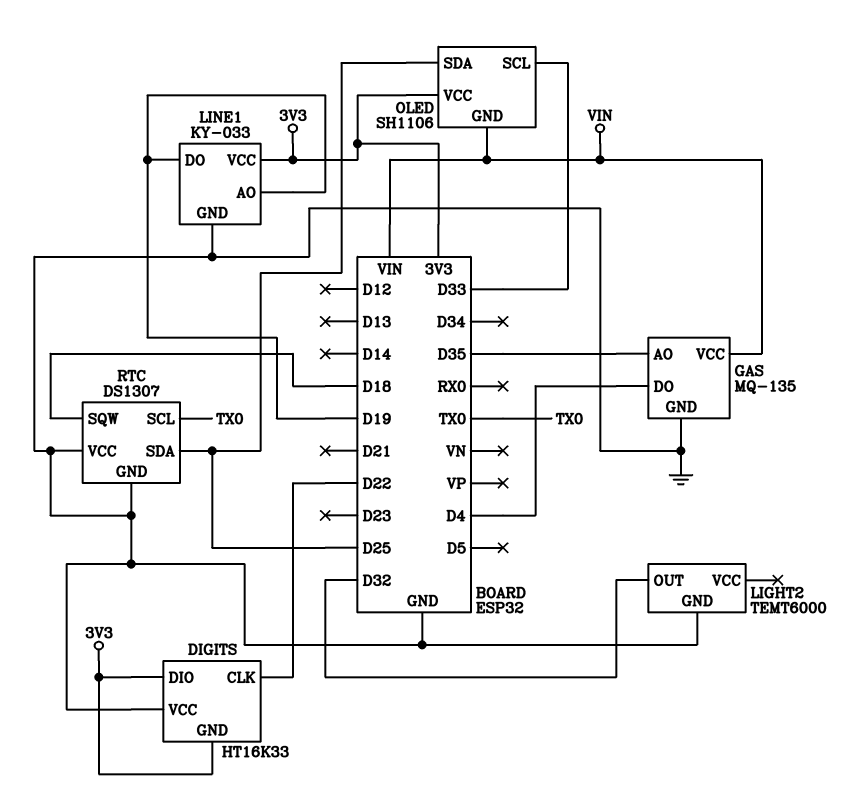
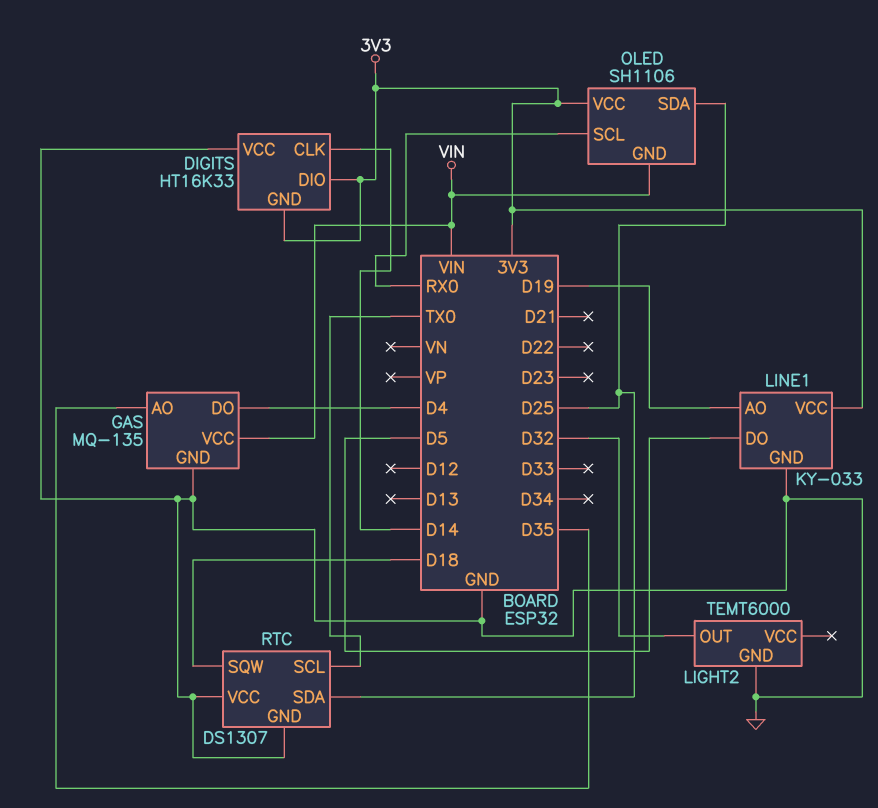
DIGITS pin CLK: D22 -> D14
LINE1 pin DO: D19 -> D5
OLED pin SCL: D33 -> RX0

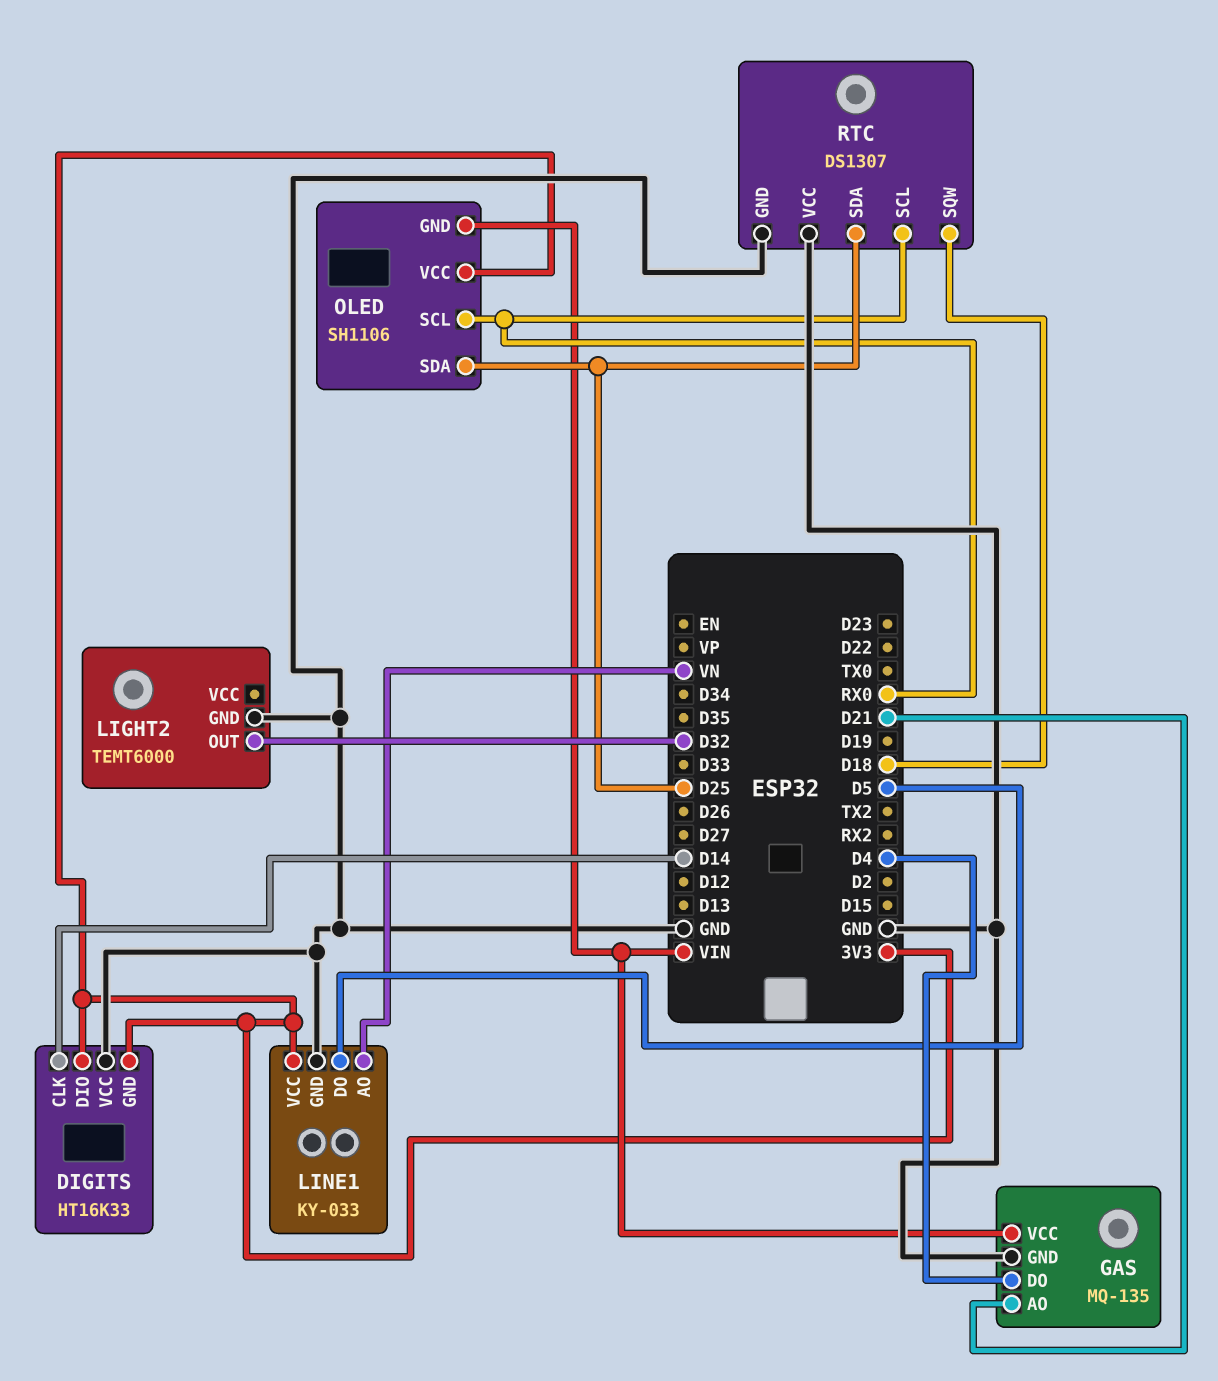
GAS pin AO: D35 -> D21
LINE1 pin AO: D19 -> VN
RTC pin SCL: TX0 -> RX0

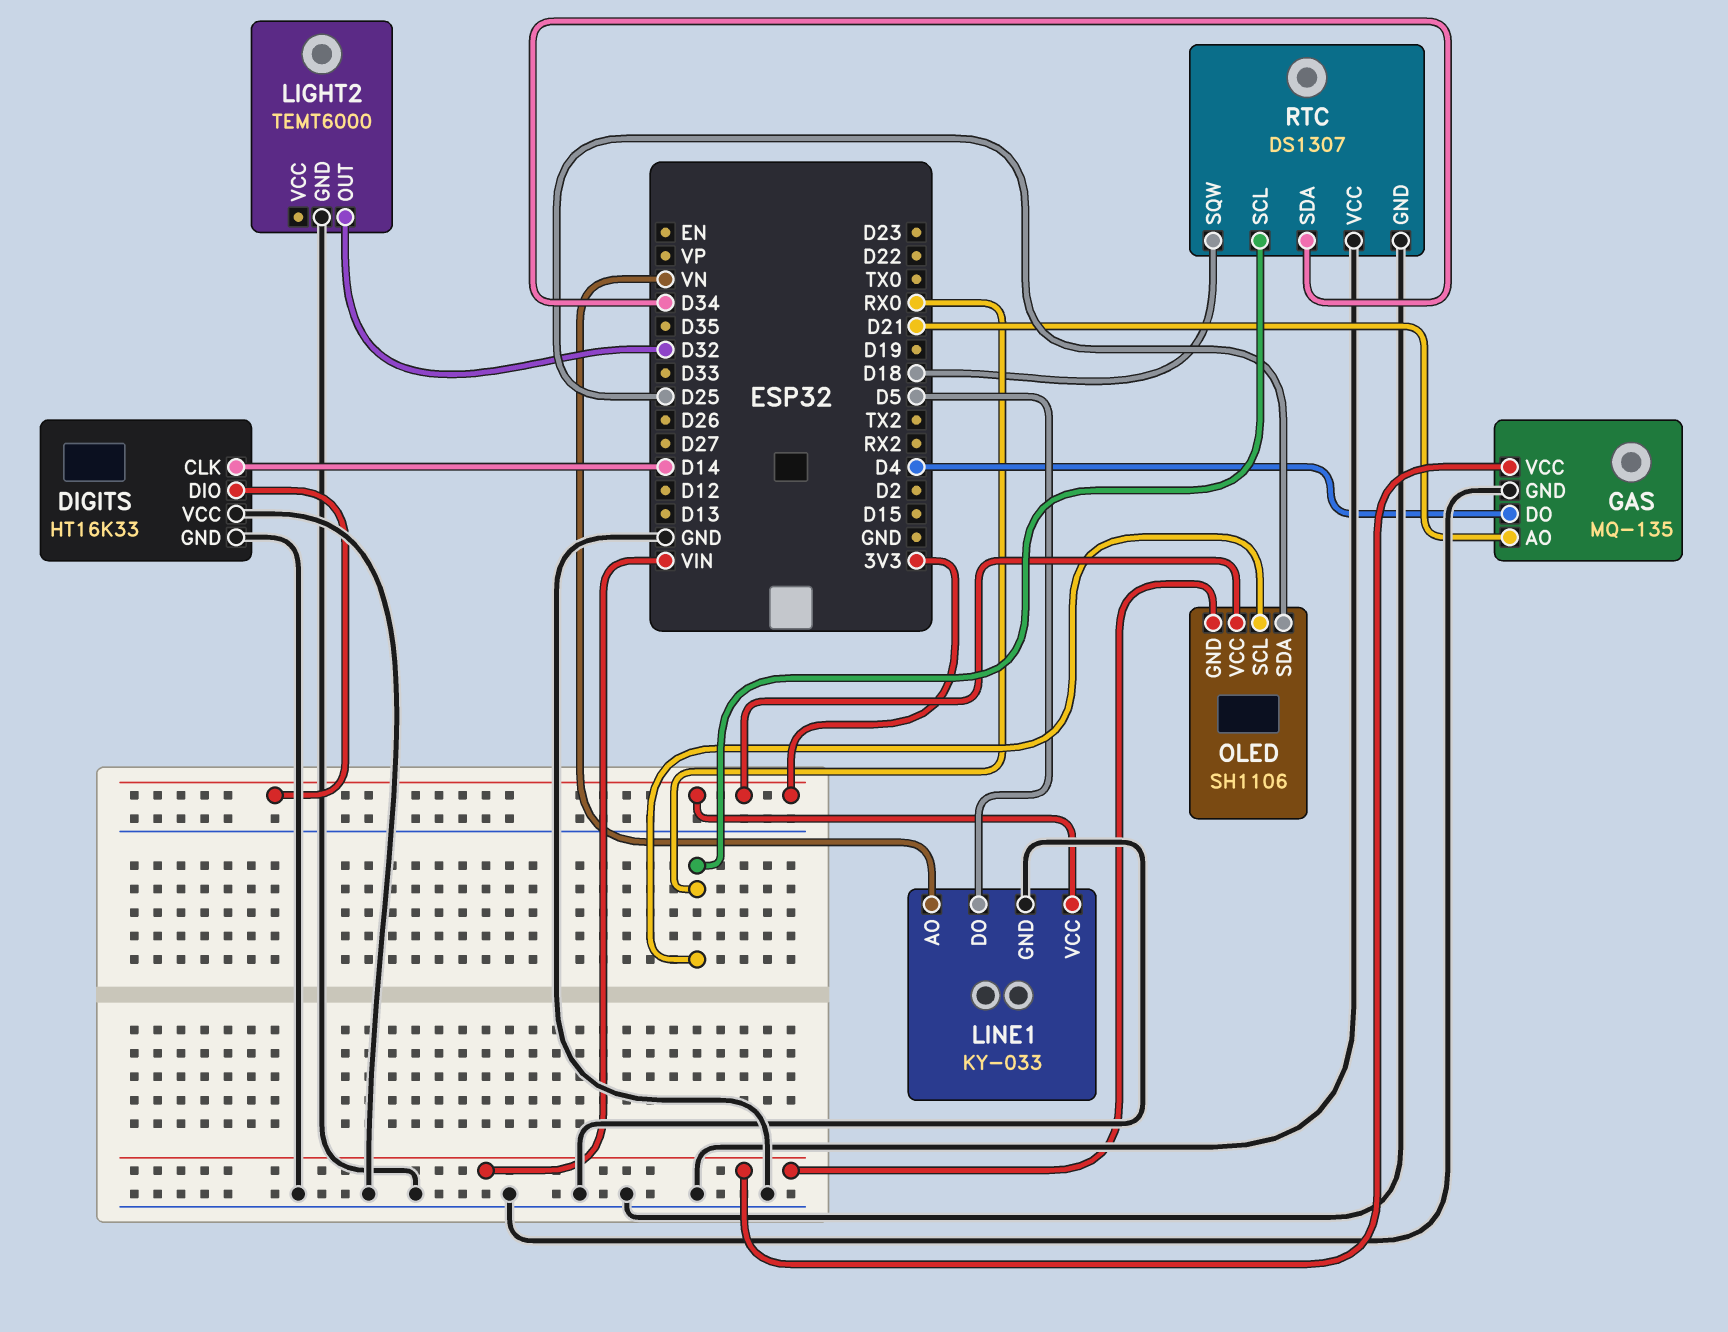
DIGITS pin GND: 3V3 -> GND
RTC pin SDA: D25 -> D34

